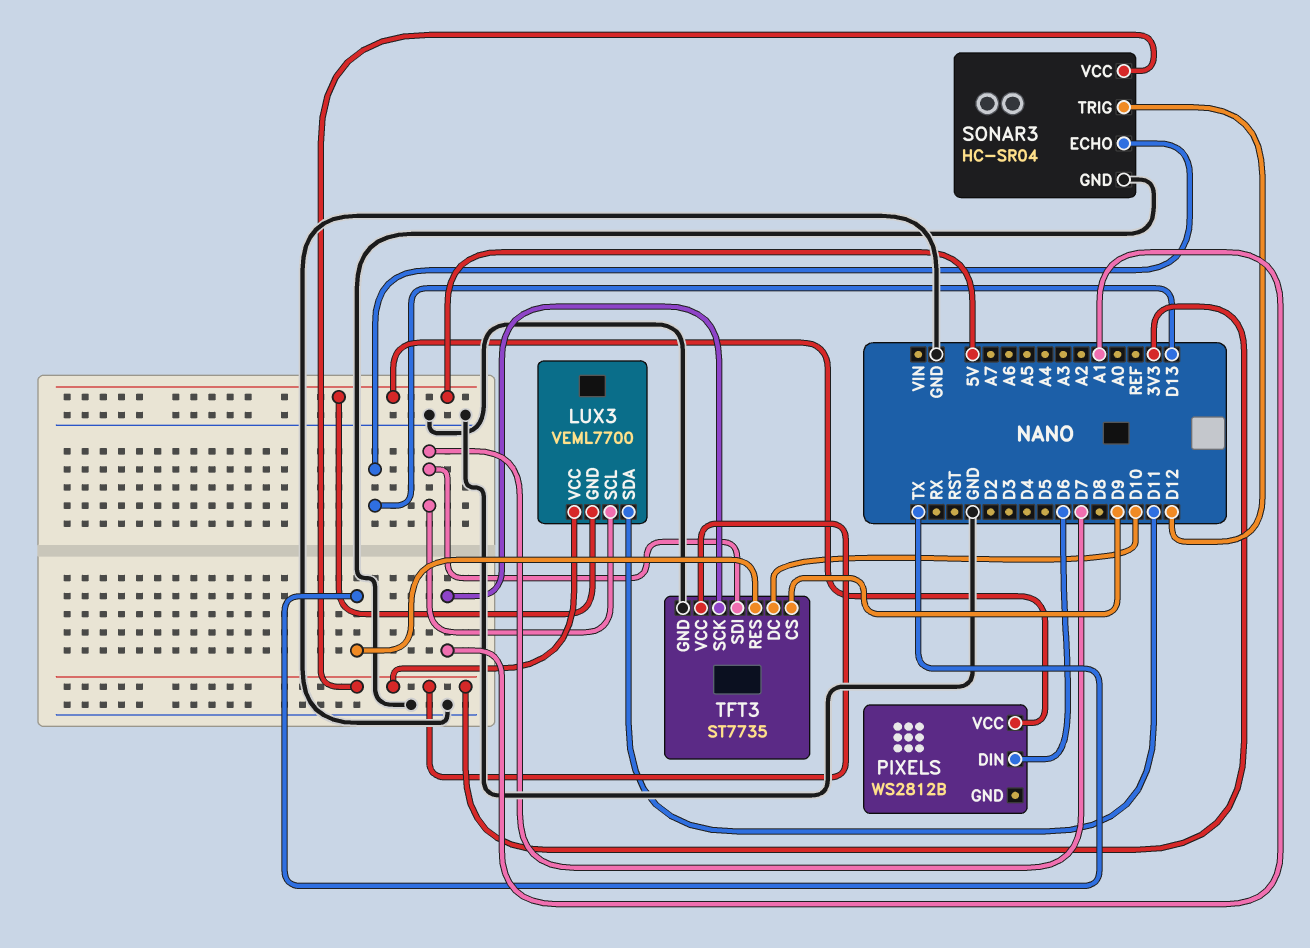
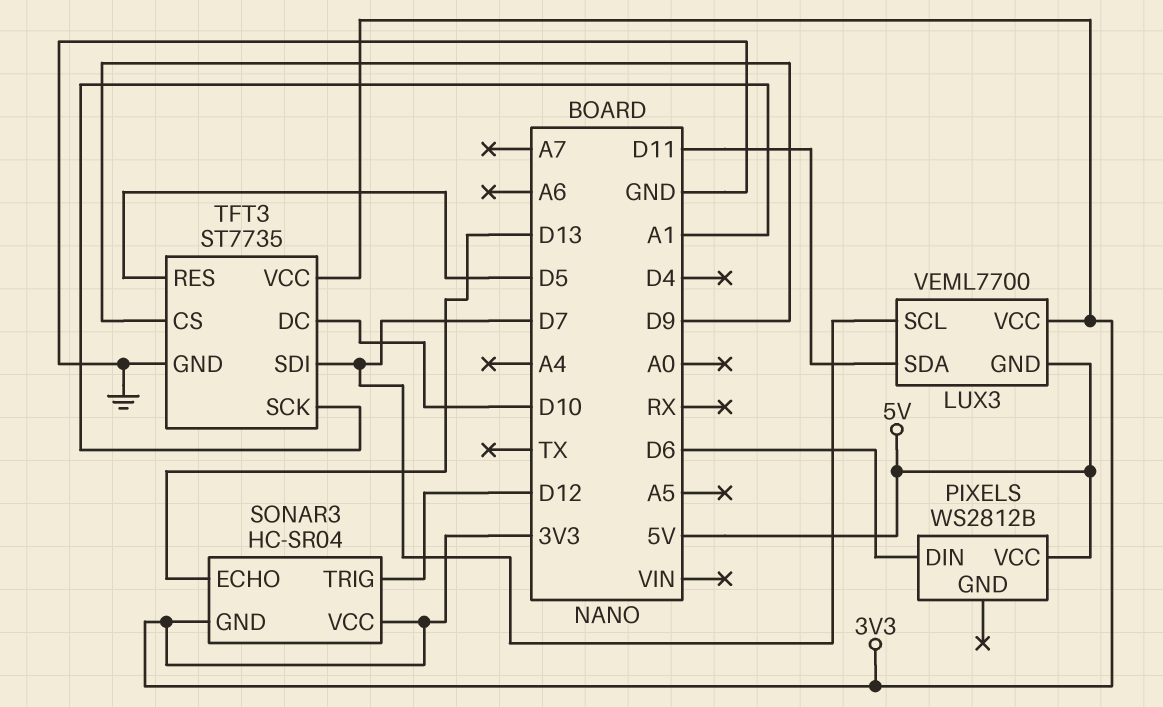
SONAR3 pin GND: GND -> 3V3
TFT3 pin RES: TX -> D5

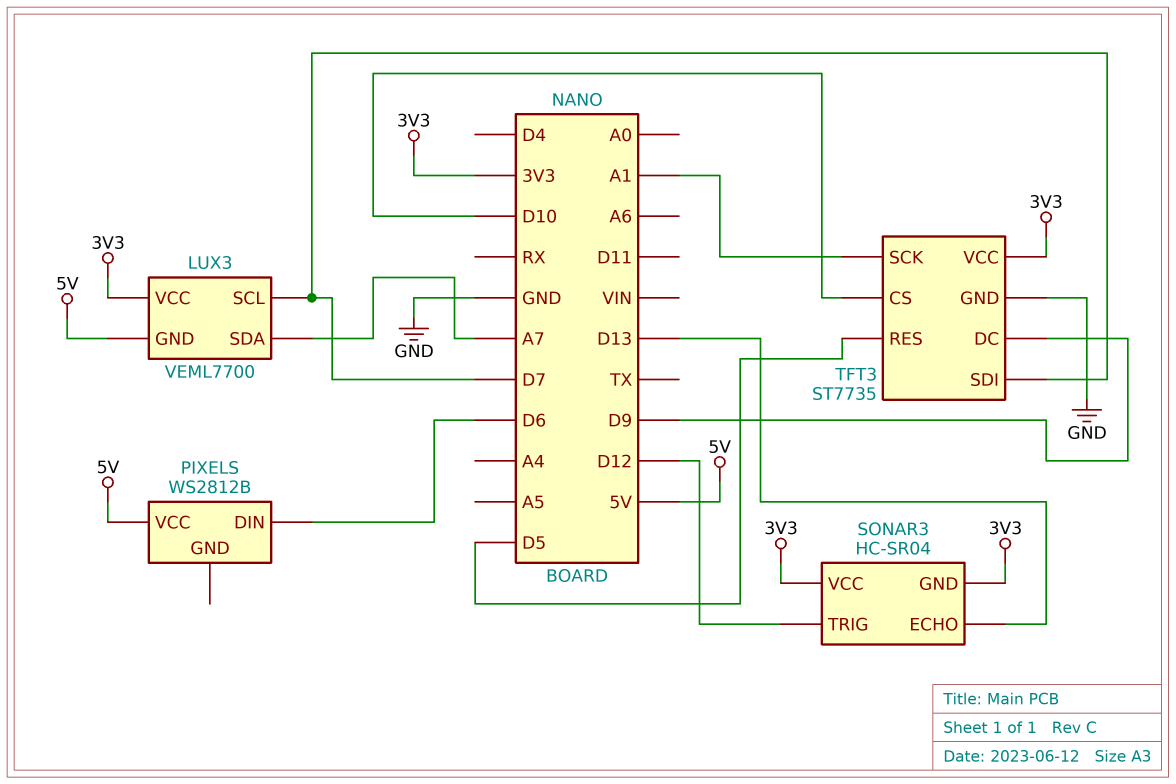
LUX3 pin SDA: D11 -> A7
TFT3 pin CS: D9 -> D10
TFT3 pin DC: D10 -> D9

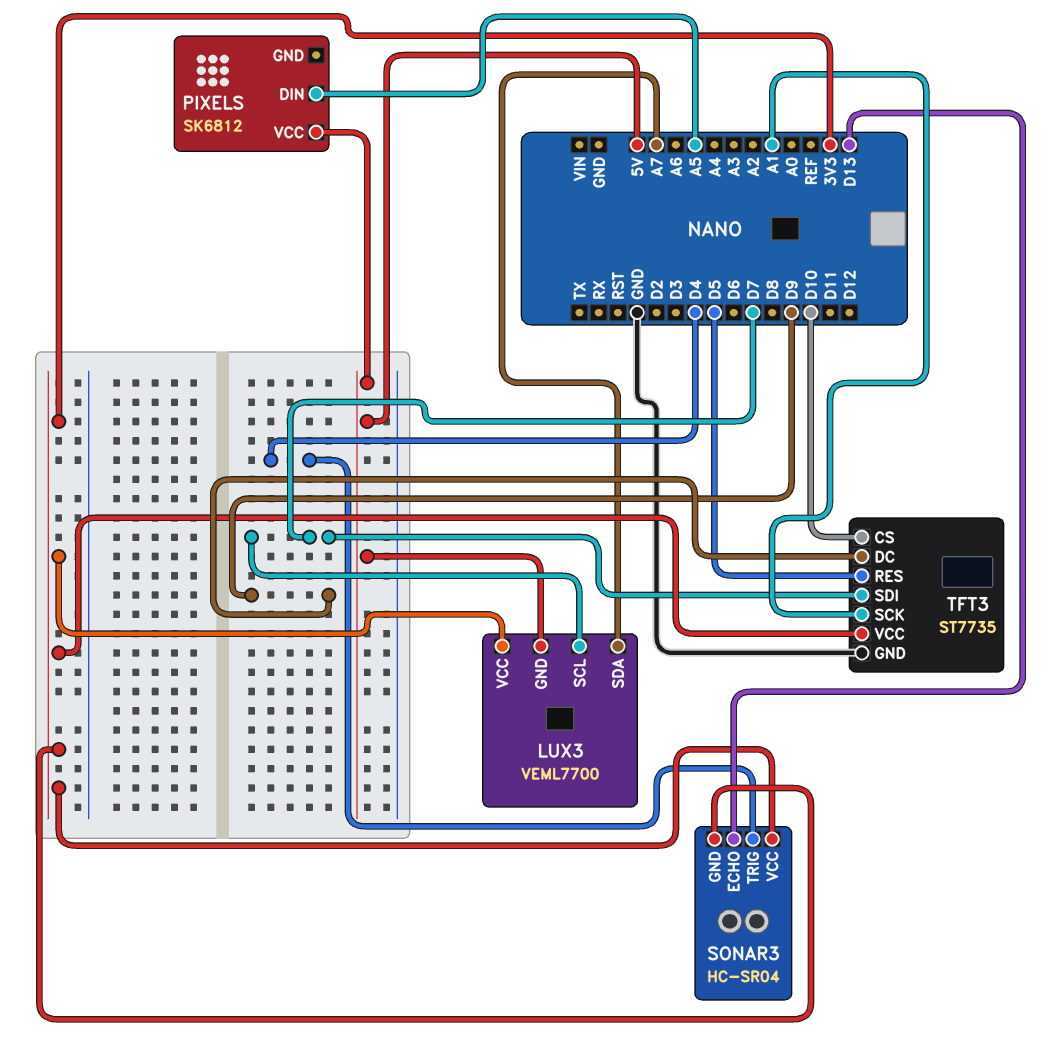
PIXELS: WS2812B -> SK6812
PIXELS pin DIN: D6 -> A5
SONAR3 pin TRIG: D12 -> D4

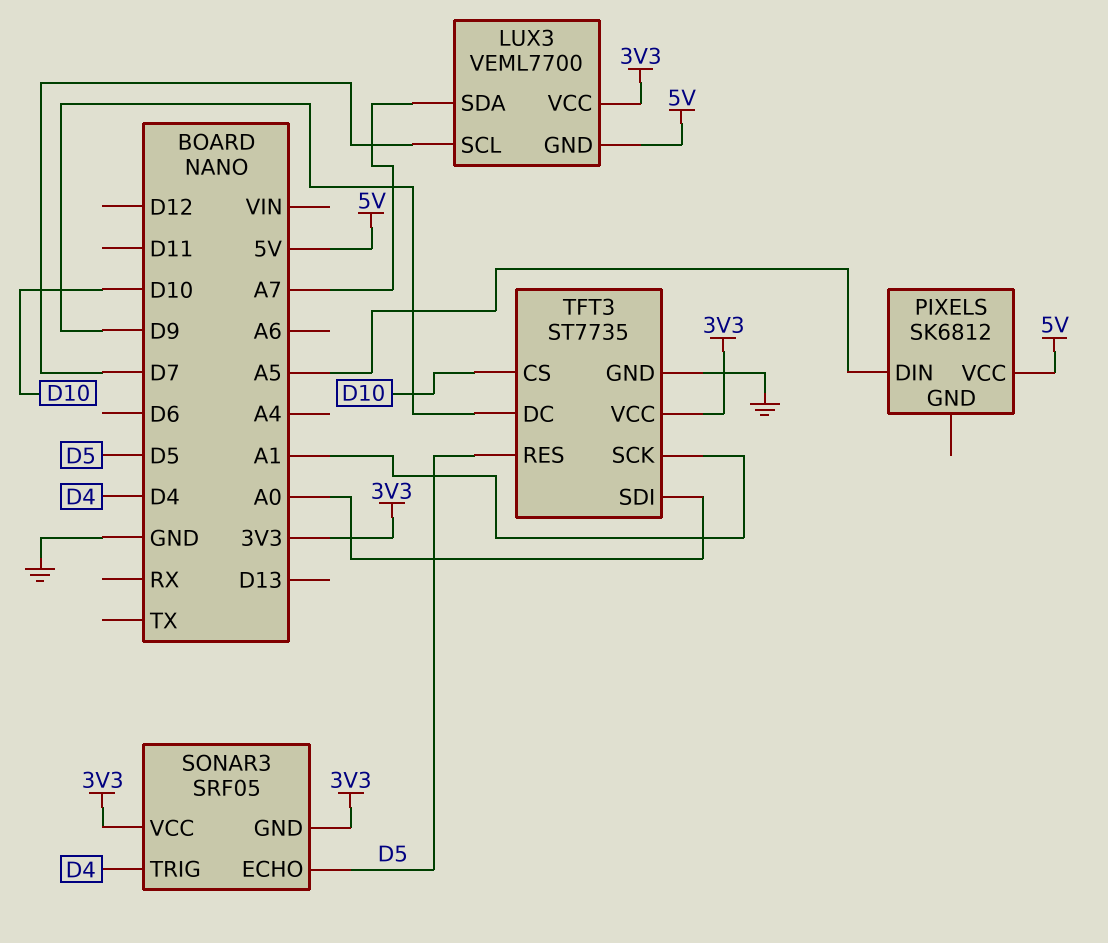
SONAR3: HC-SR04 -> SRF05
SONAR3 pin ECHO: D13 -> D5
TFT3 pin SDI: D7 -> A0

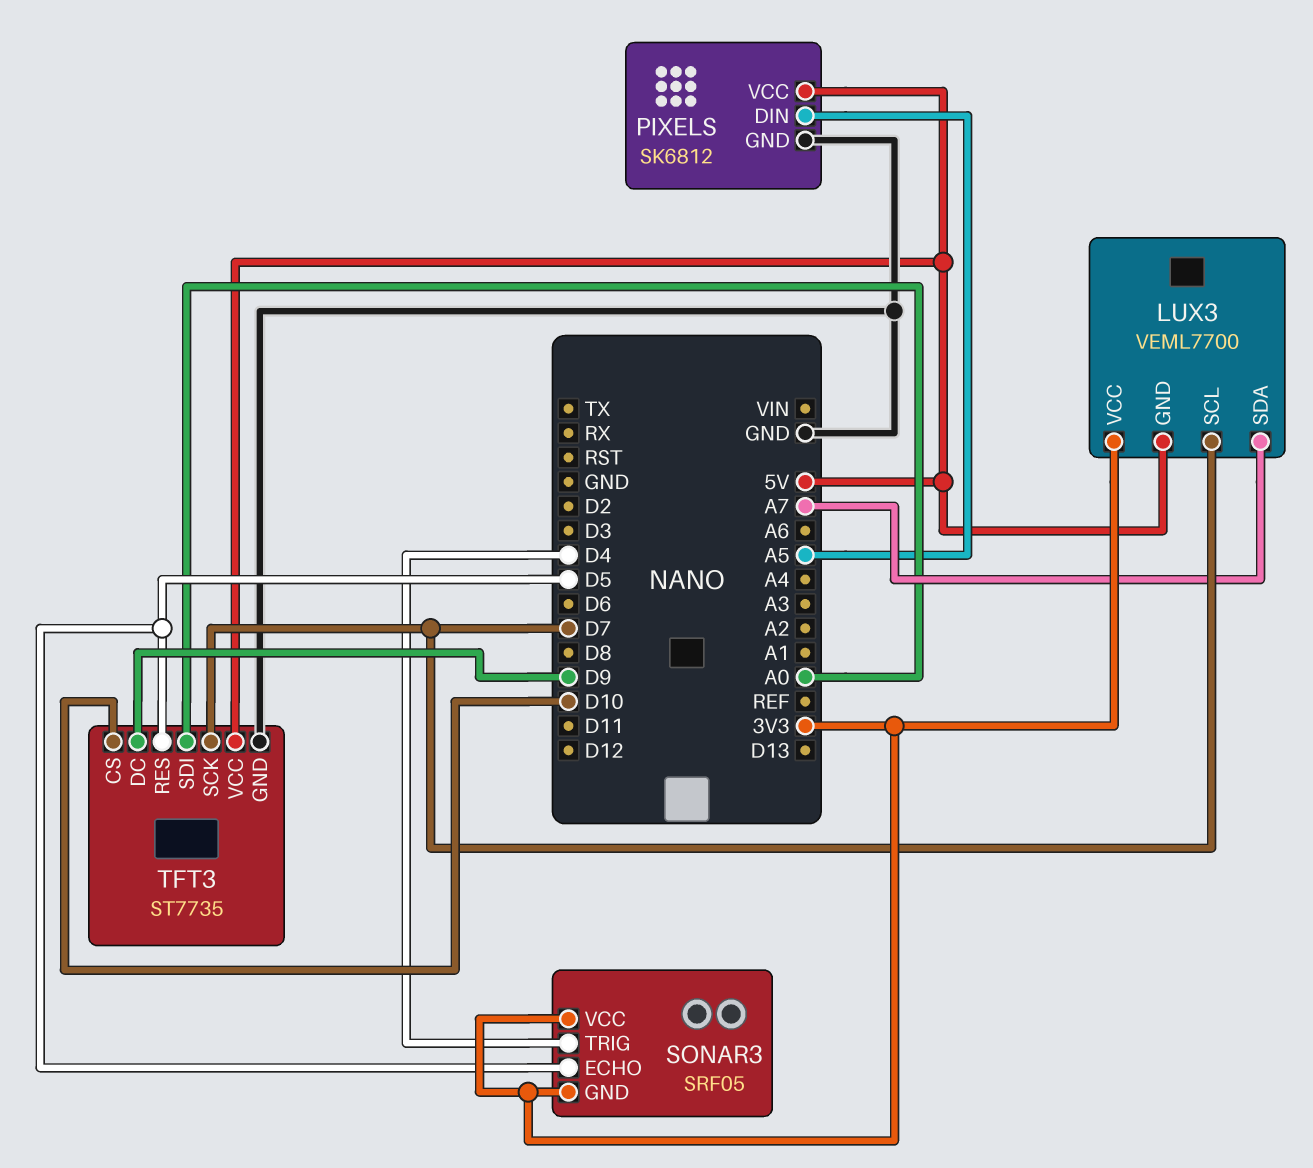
PIXELS pin GND: none -> GND
TFT3 pin SCK: A1 -> D7
TFT3 pin VCC: 3V3 -> 5V

